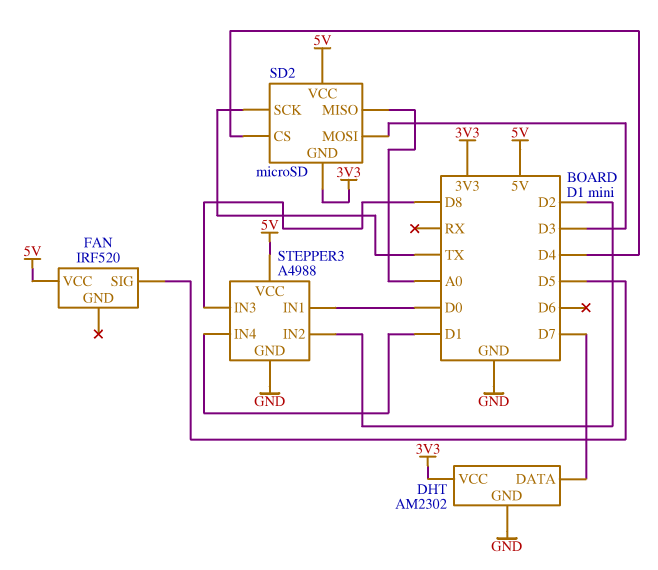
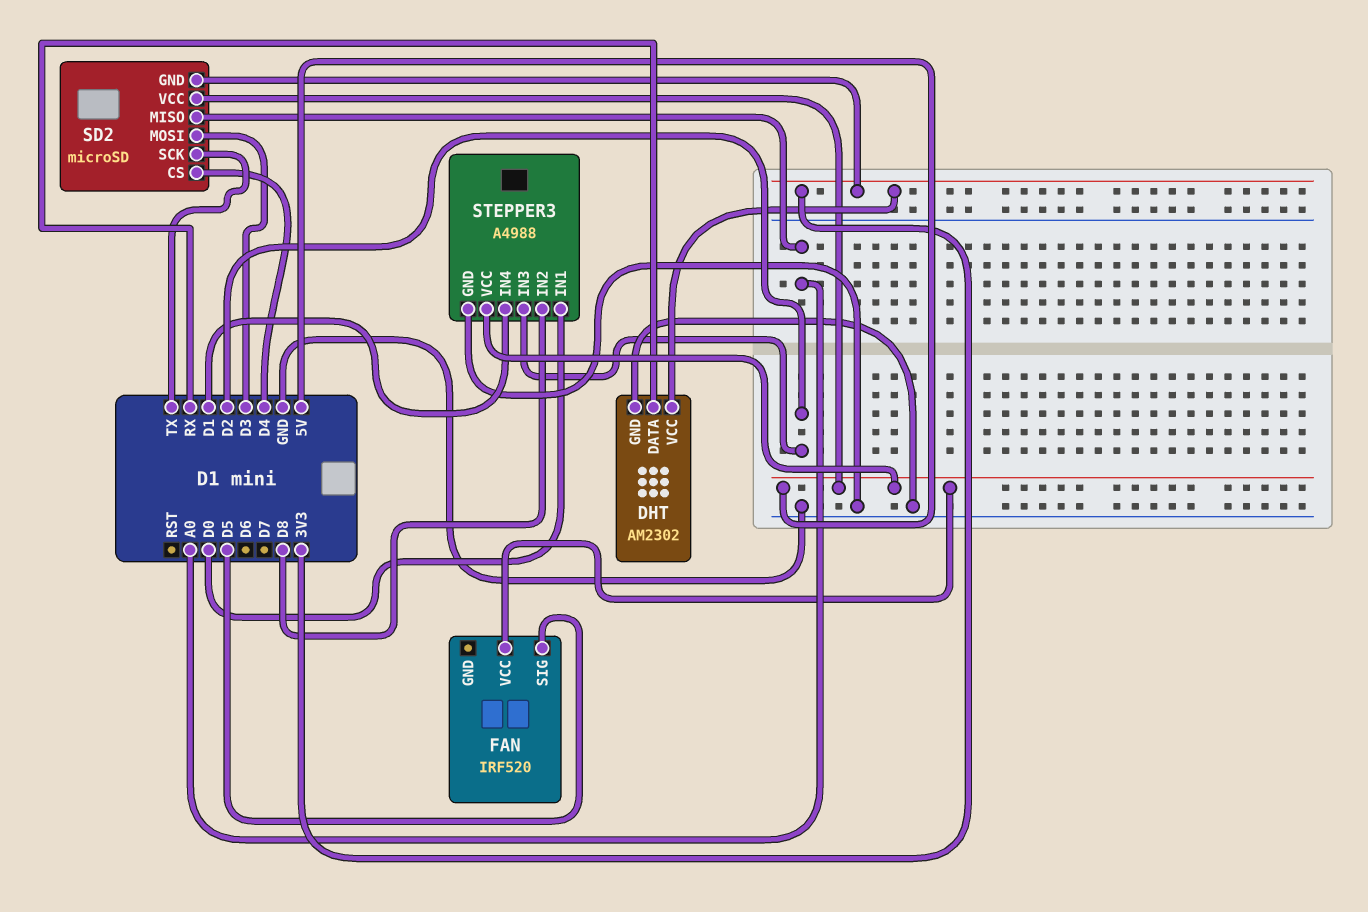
DHT pin DATA: D7 -> RX
STEPPER3 pin IN2: D2 -> D8
STEPPER3 pin IN3: D8 -> D2

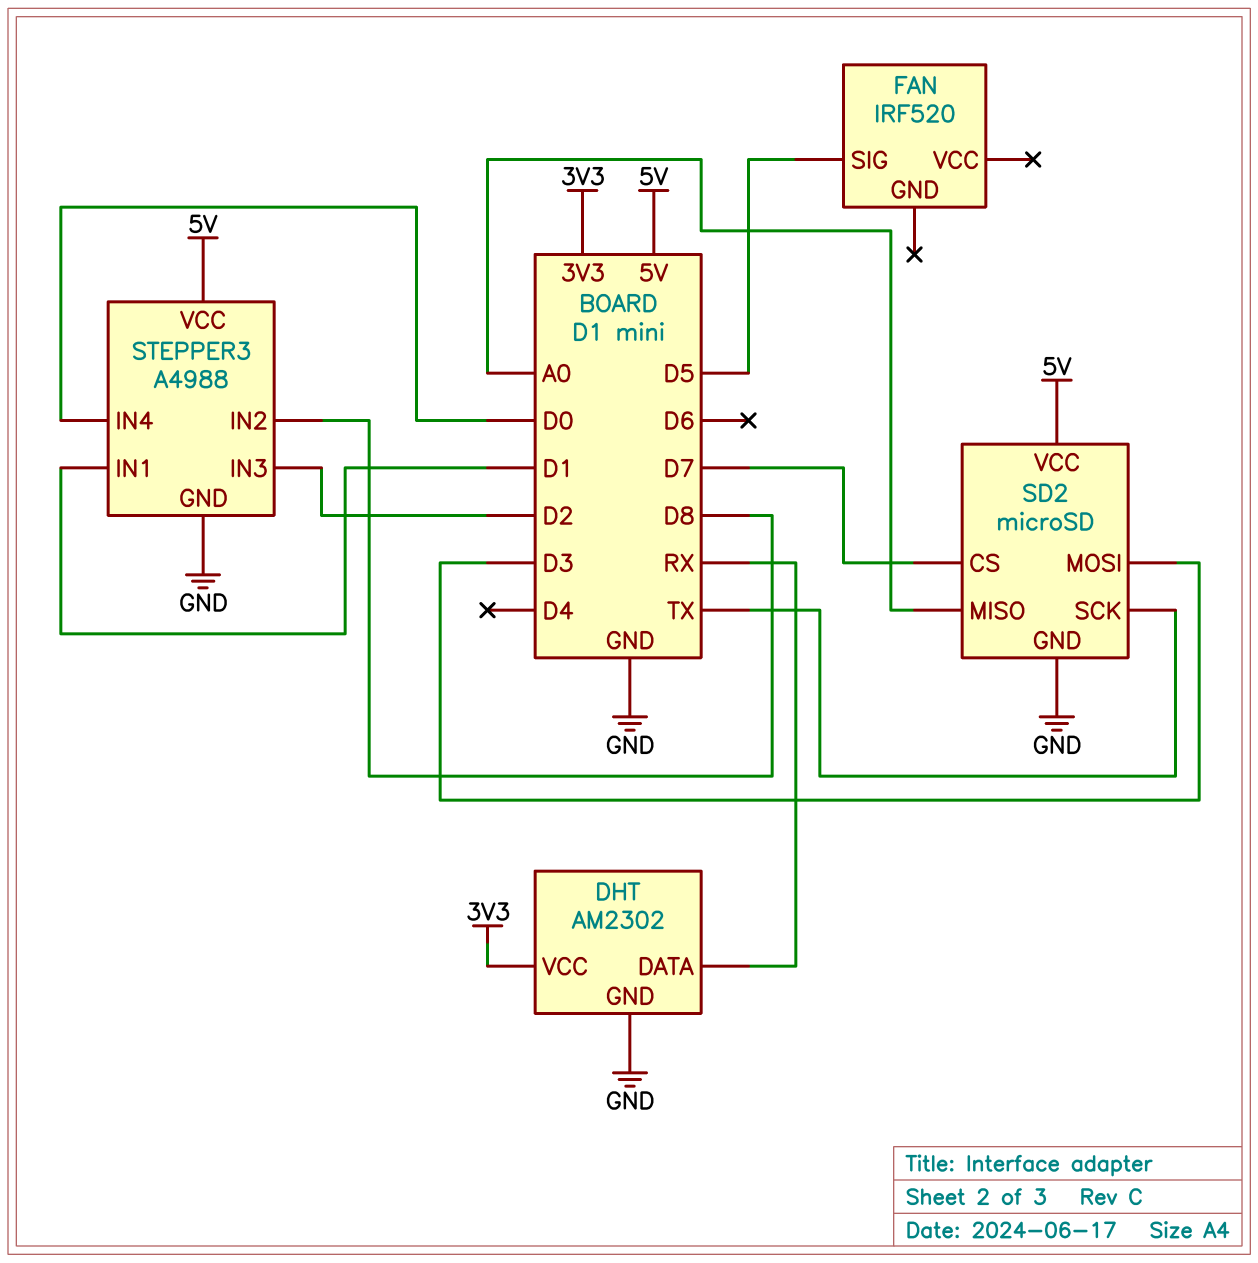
FAN pin VCC: 5V -> none
SD2 pin CS: D4 -> D7
SD2 pin GND: 3V3 -> GND
STEPPER3 pin IN1: D0 -> D1
STEPPER3 pin IN4: D1 -> D0

